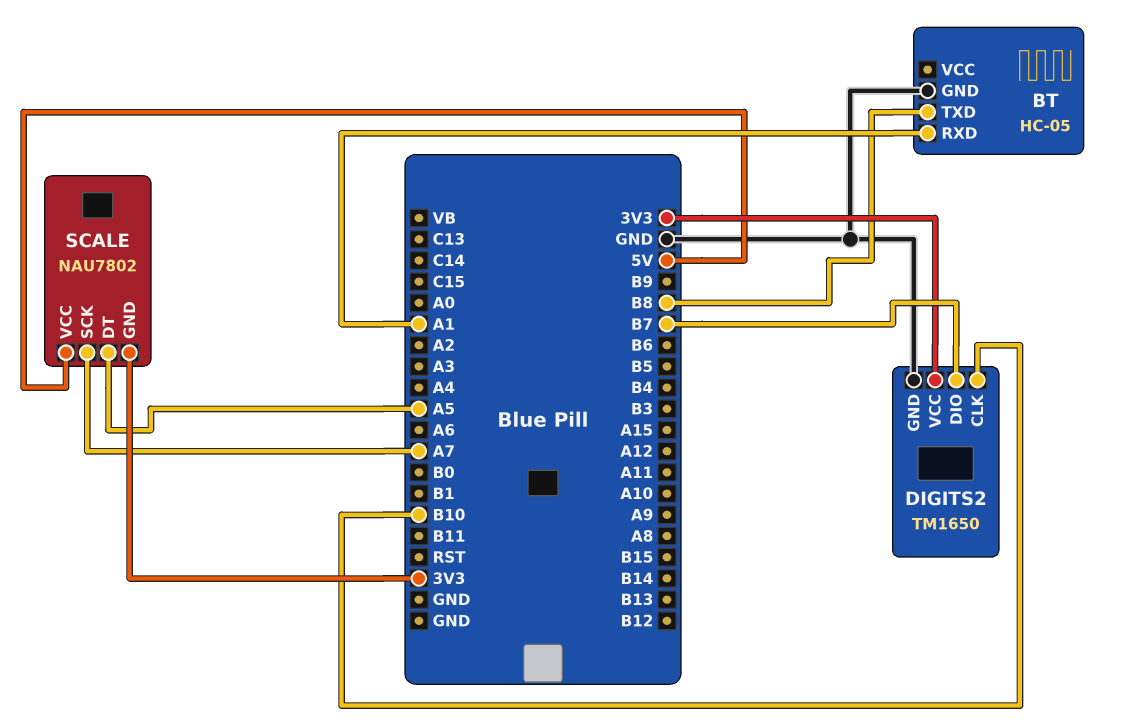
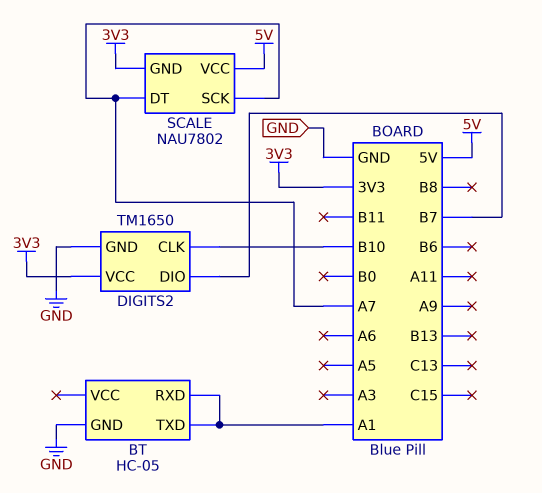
BT pin TXD: B8 -> A1
SCALE pin DT: A5 -> A7

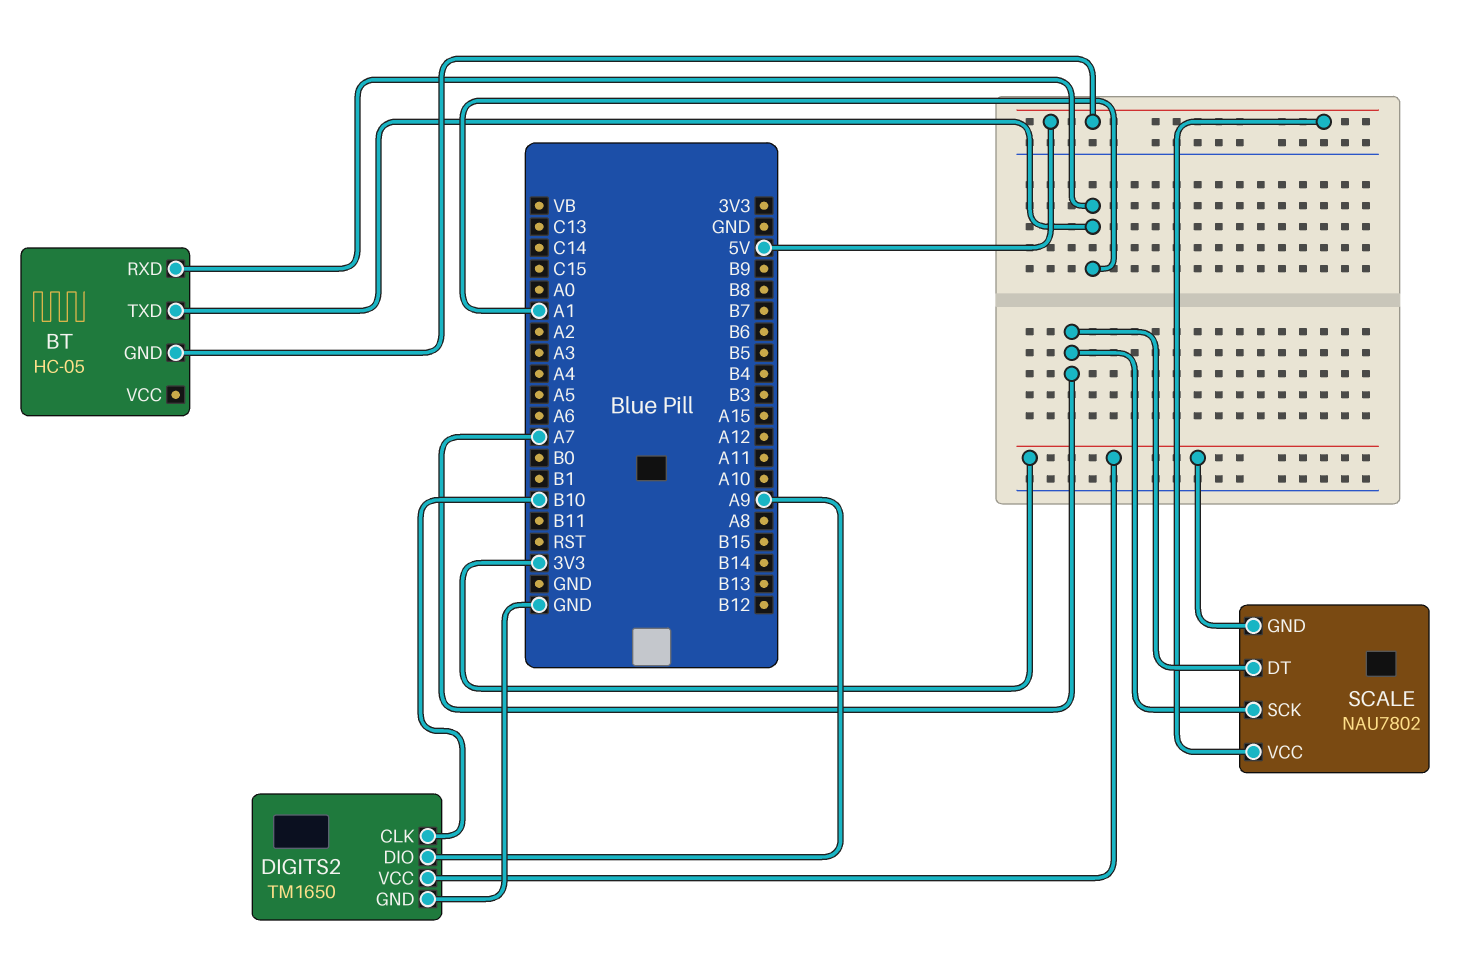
BT pin GND: GND -> 5V
DIGITS2 pin DIO: B7 -> A9

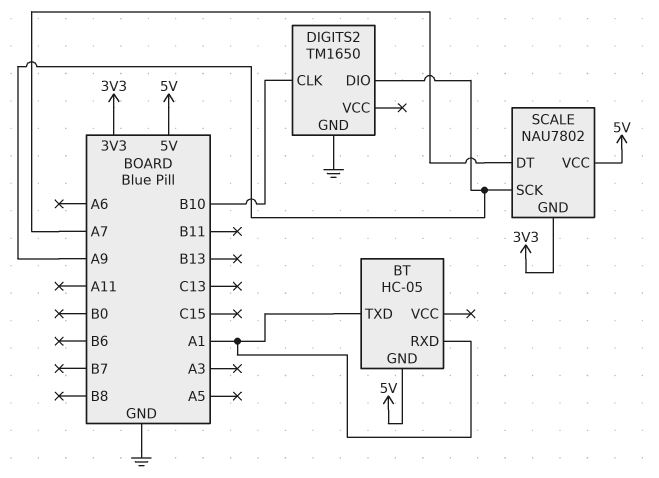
DIGITS2 pin VCC: 3V3 -> none
SCALE pin SCK: A7 -> A9

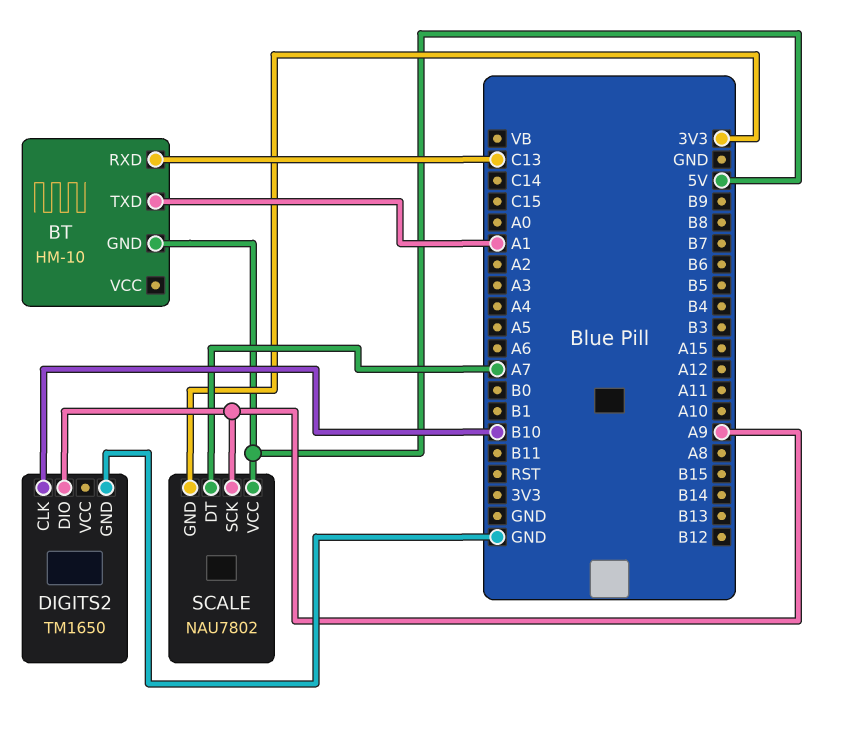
BT: HC-05 -> HM-10
BT pin RXD: A1 -> C13

